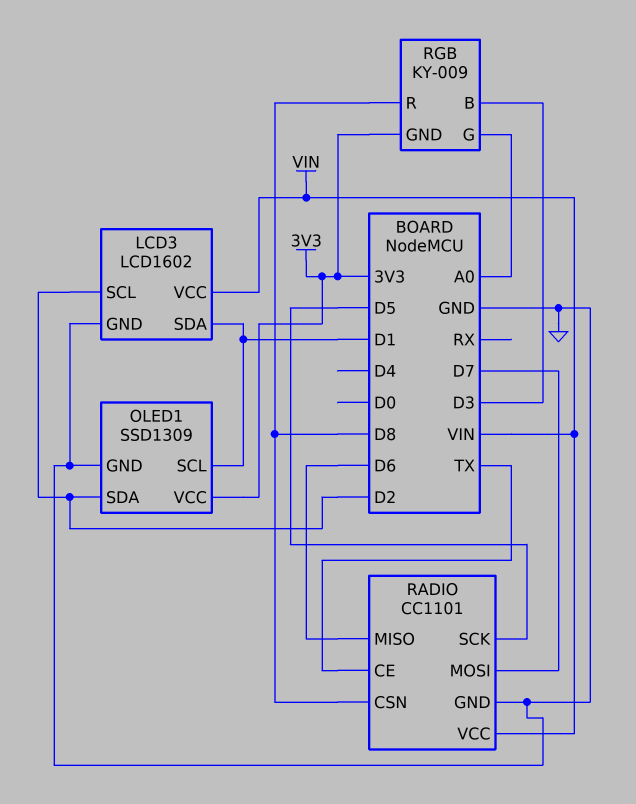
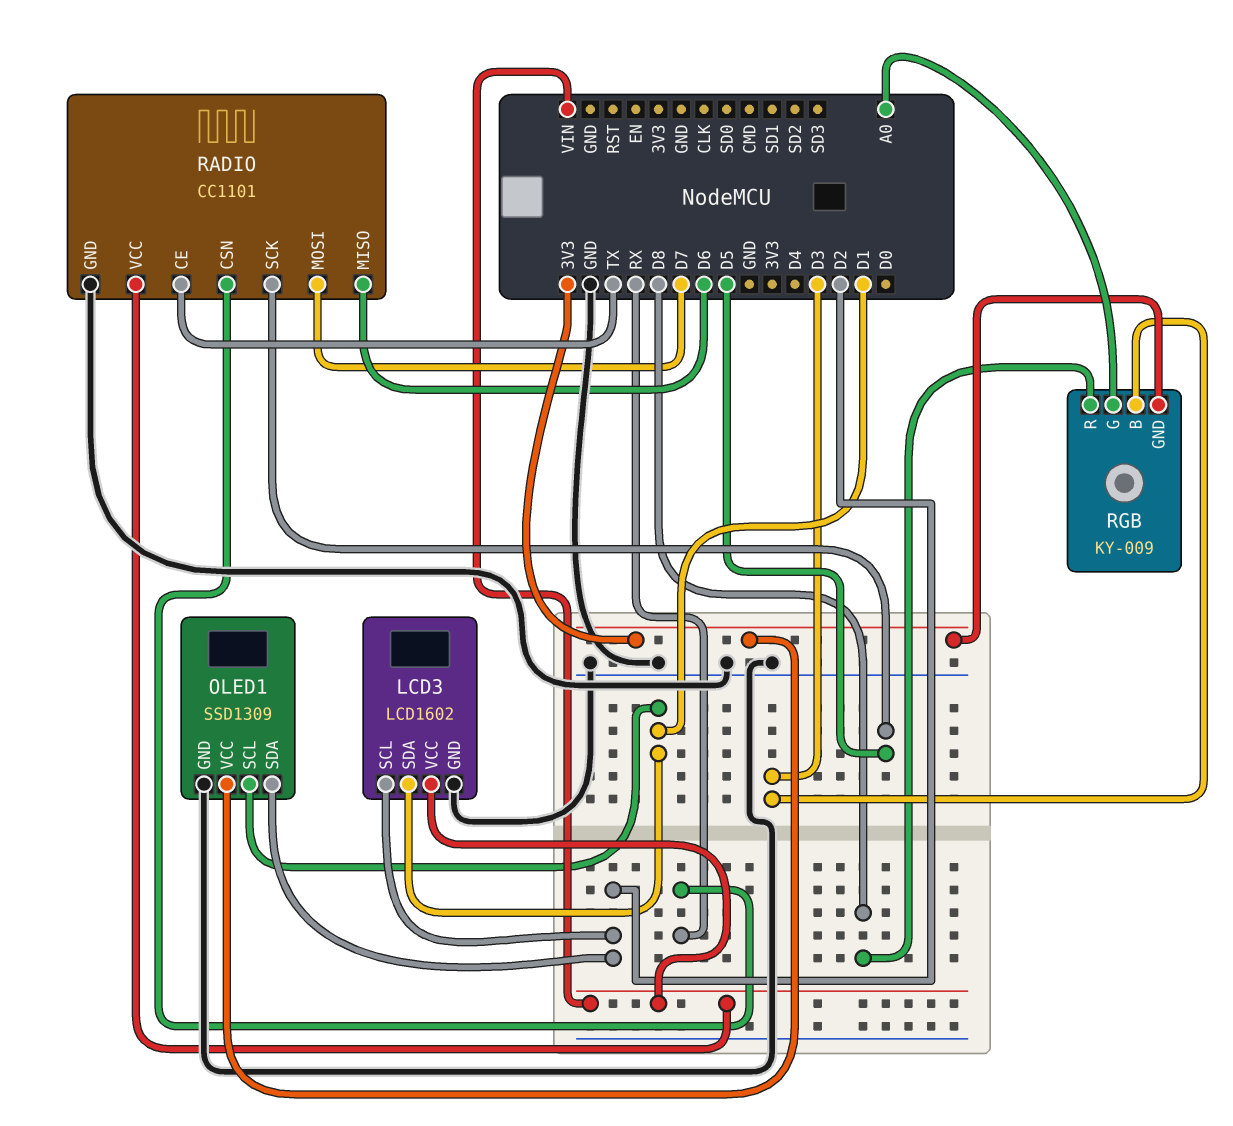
RADIO pin CSN: D8 -> RX

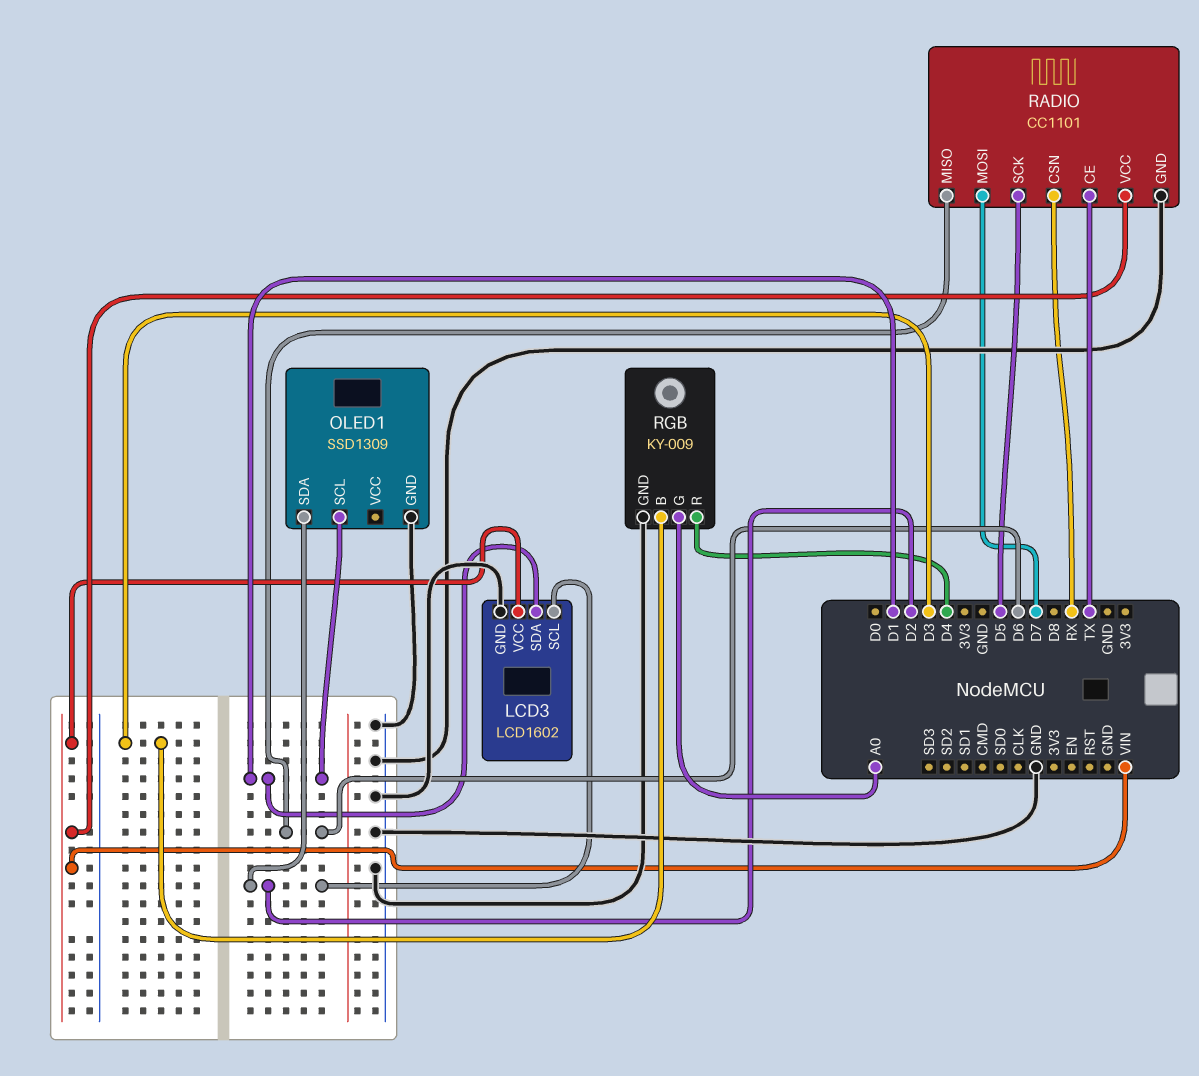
OLED1 pin VCC: 3V3 -> none
RGB pin GND: 3V3 -> GND
RGB pin R: D8 -> D4

